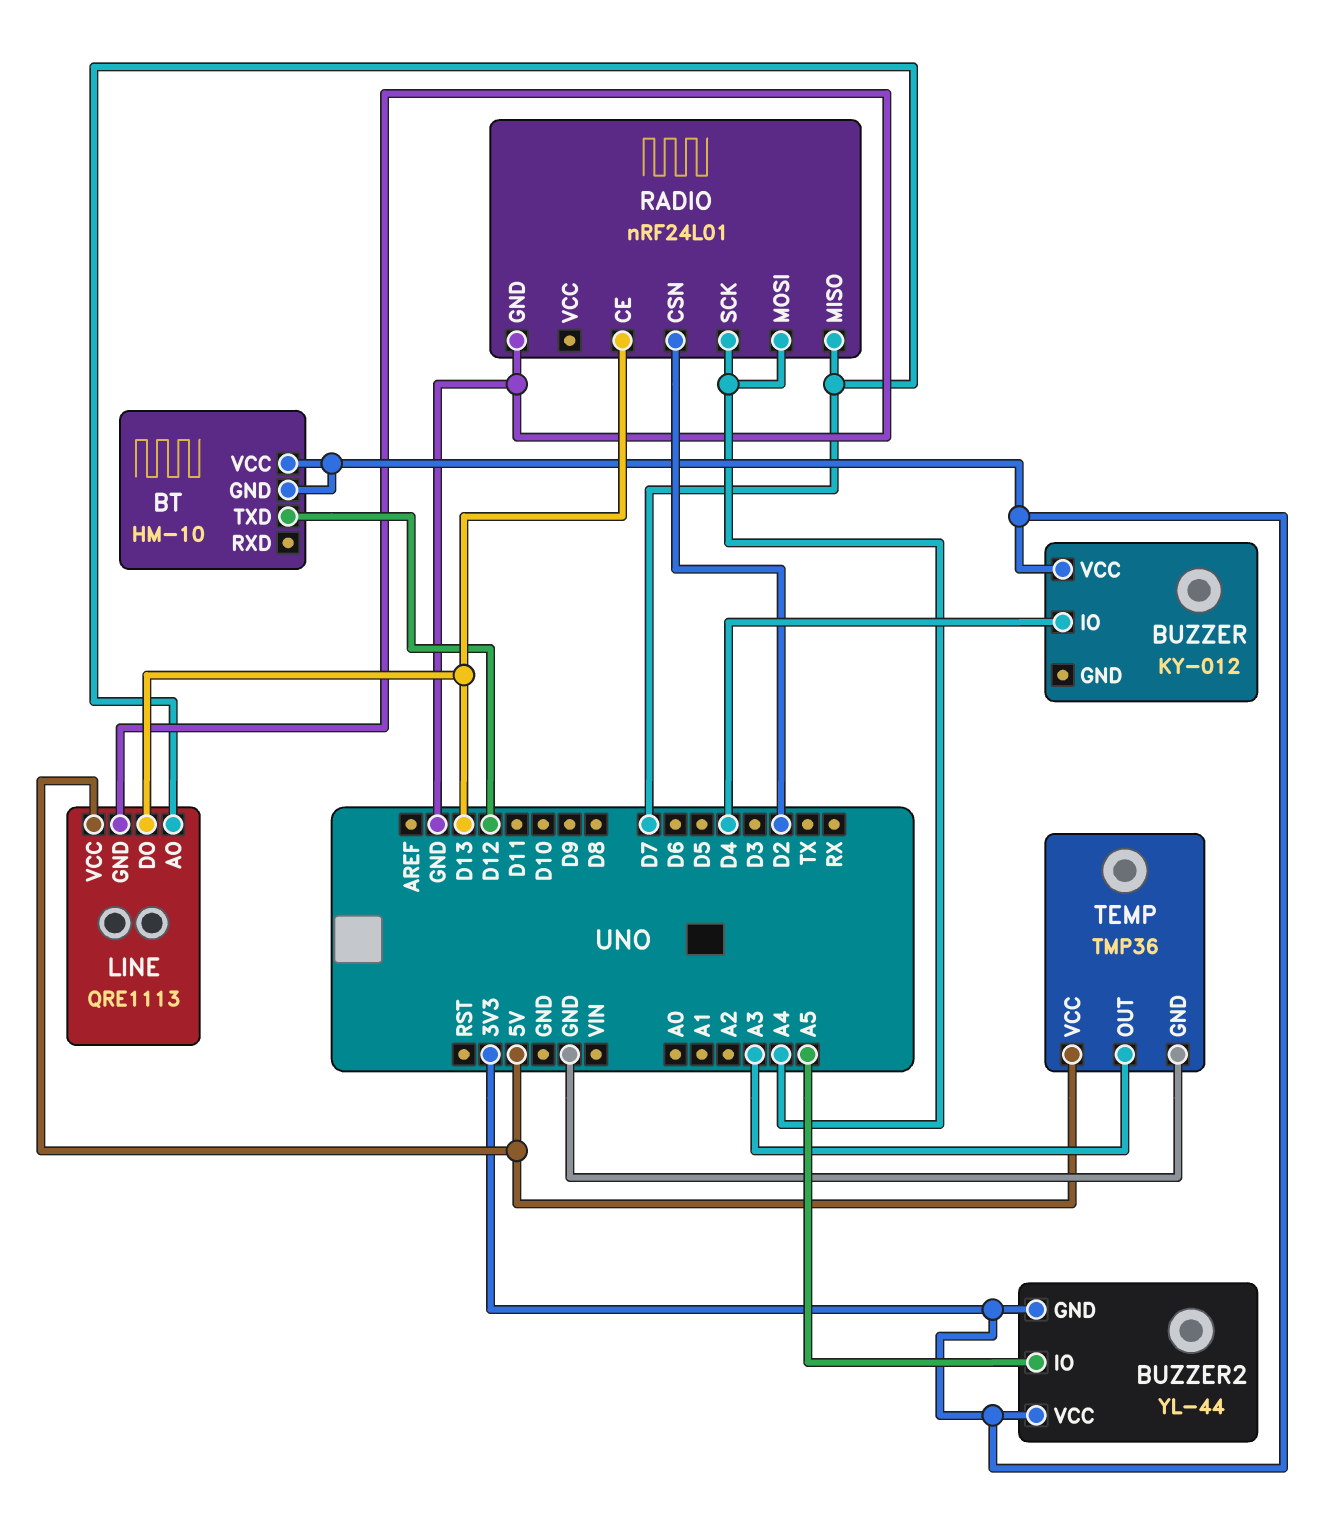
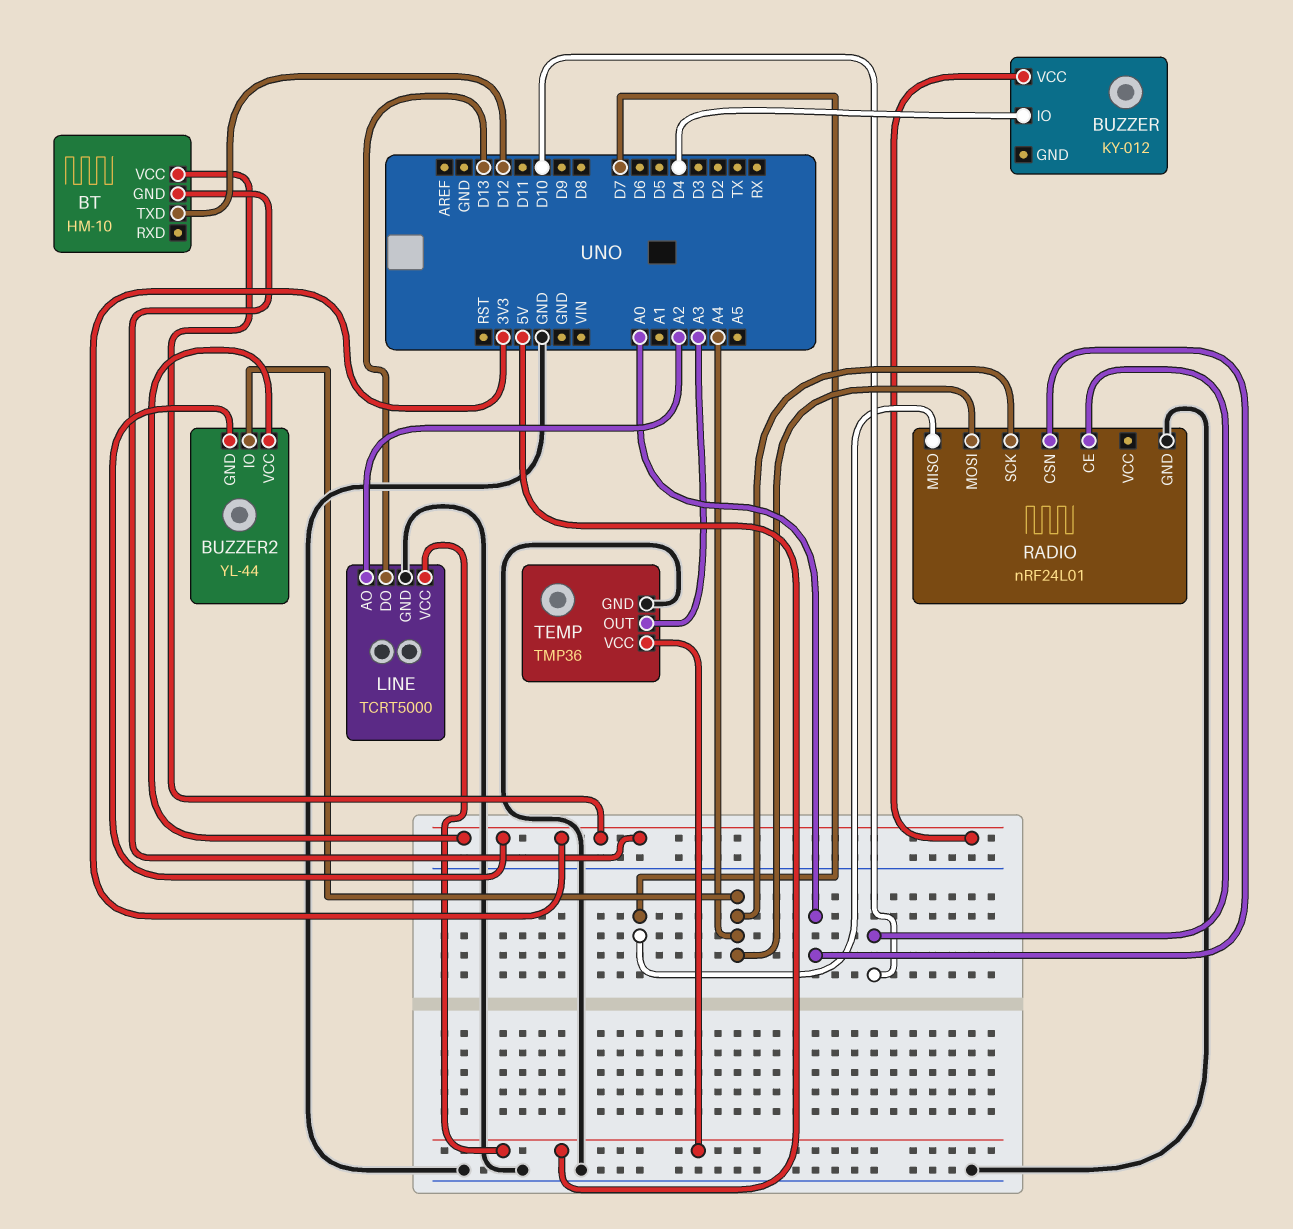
BUZZER2 pin IO: A5 -> A4
LINE: QRE1113 -> TCRT5000
LINE pin AO: D7 -> A2
RADIO pin CE: D13 -> D10
RADIO pin CSN: D2 -> A0

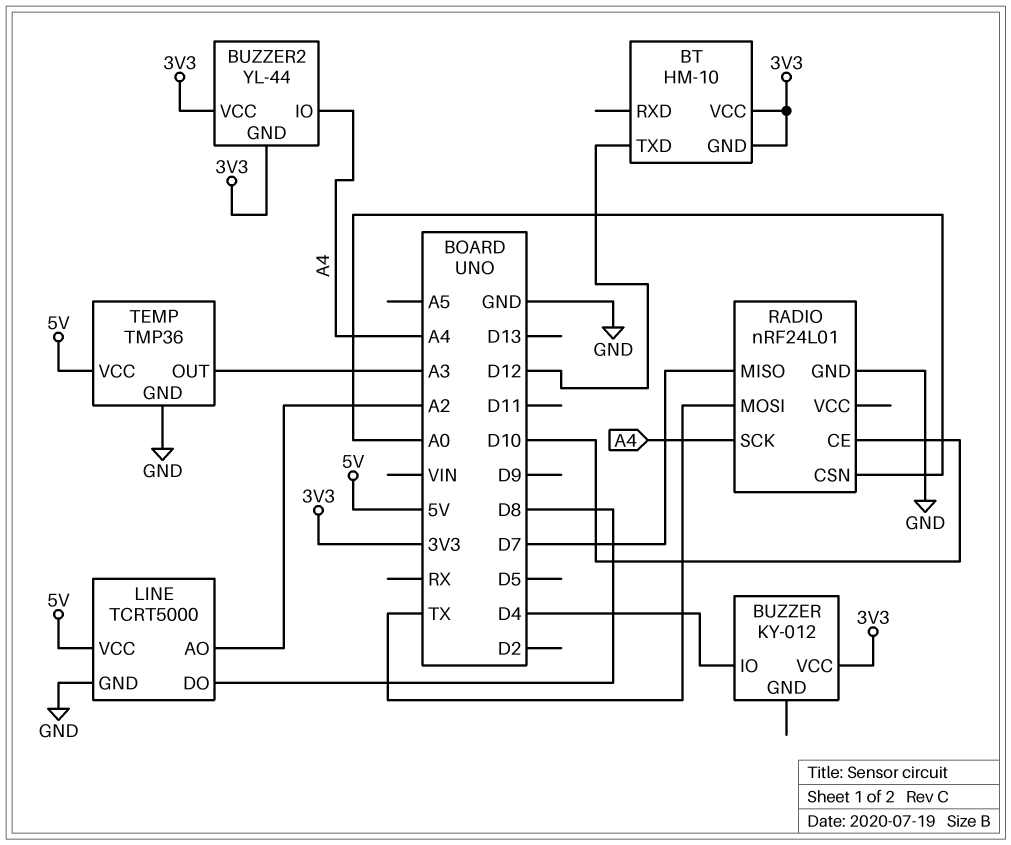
LINE pin DO: D13 -> D8
RADIO pin MOSI: A4 -> TX

